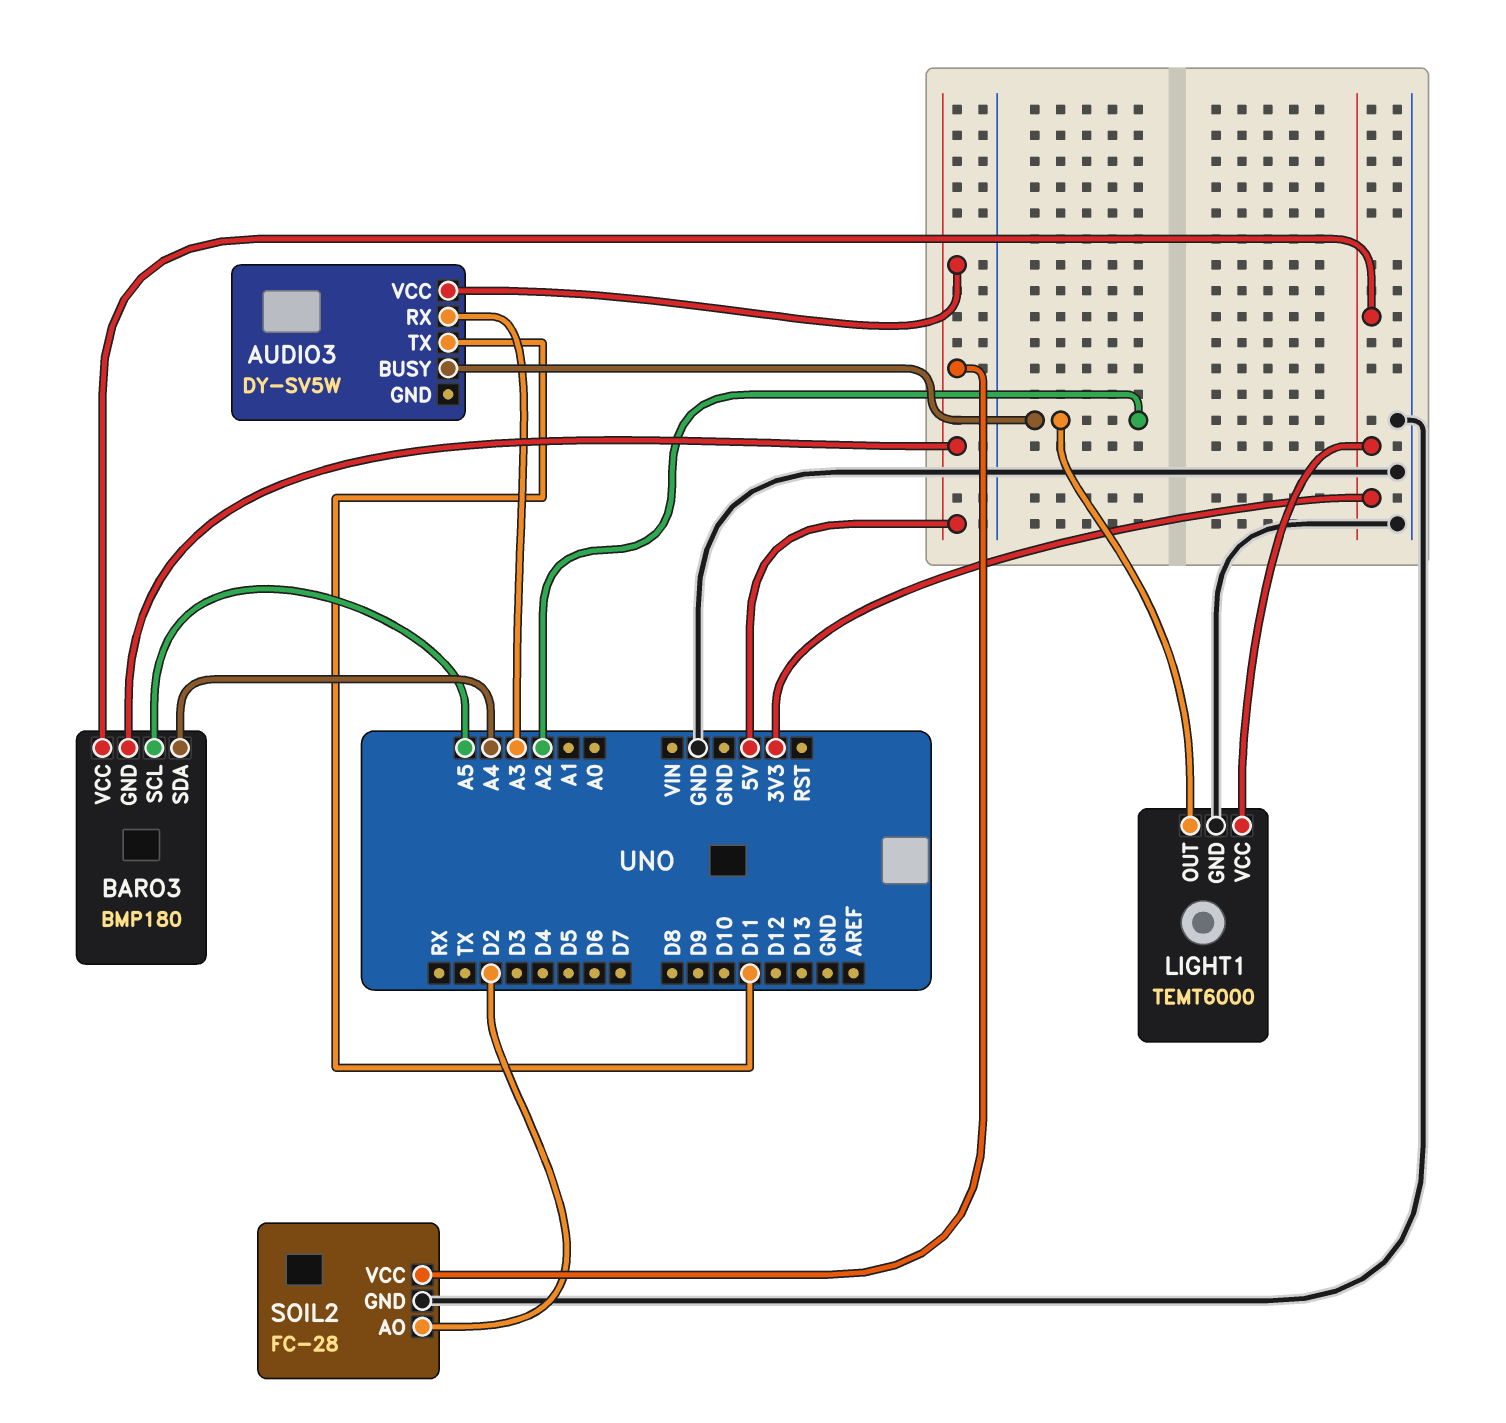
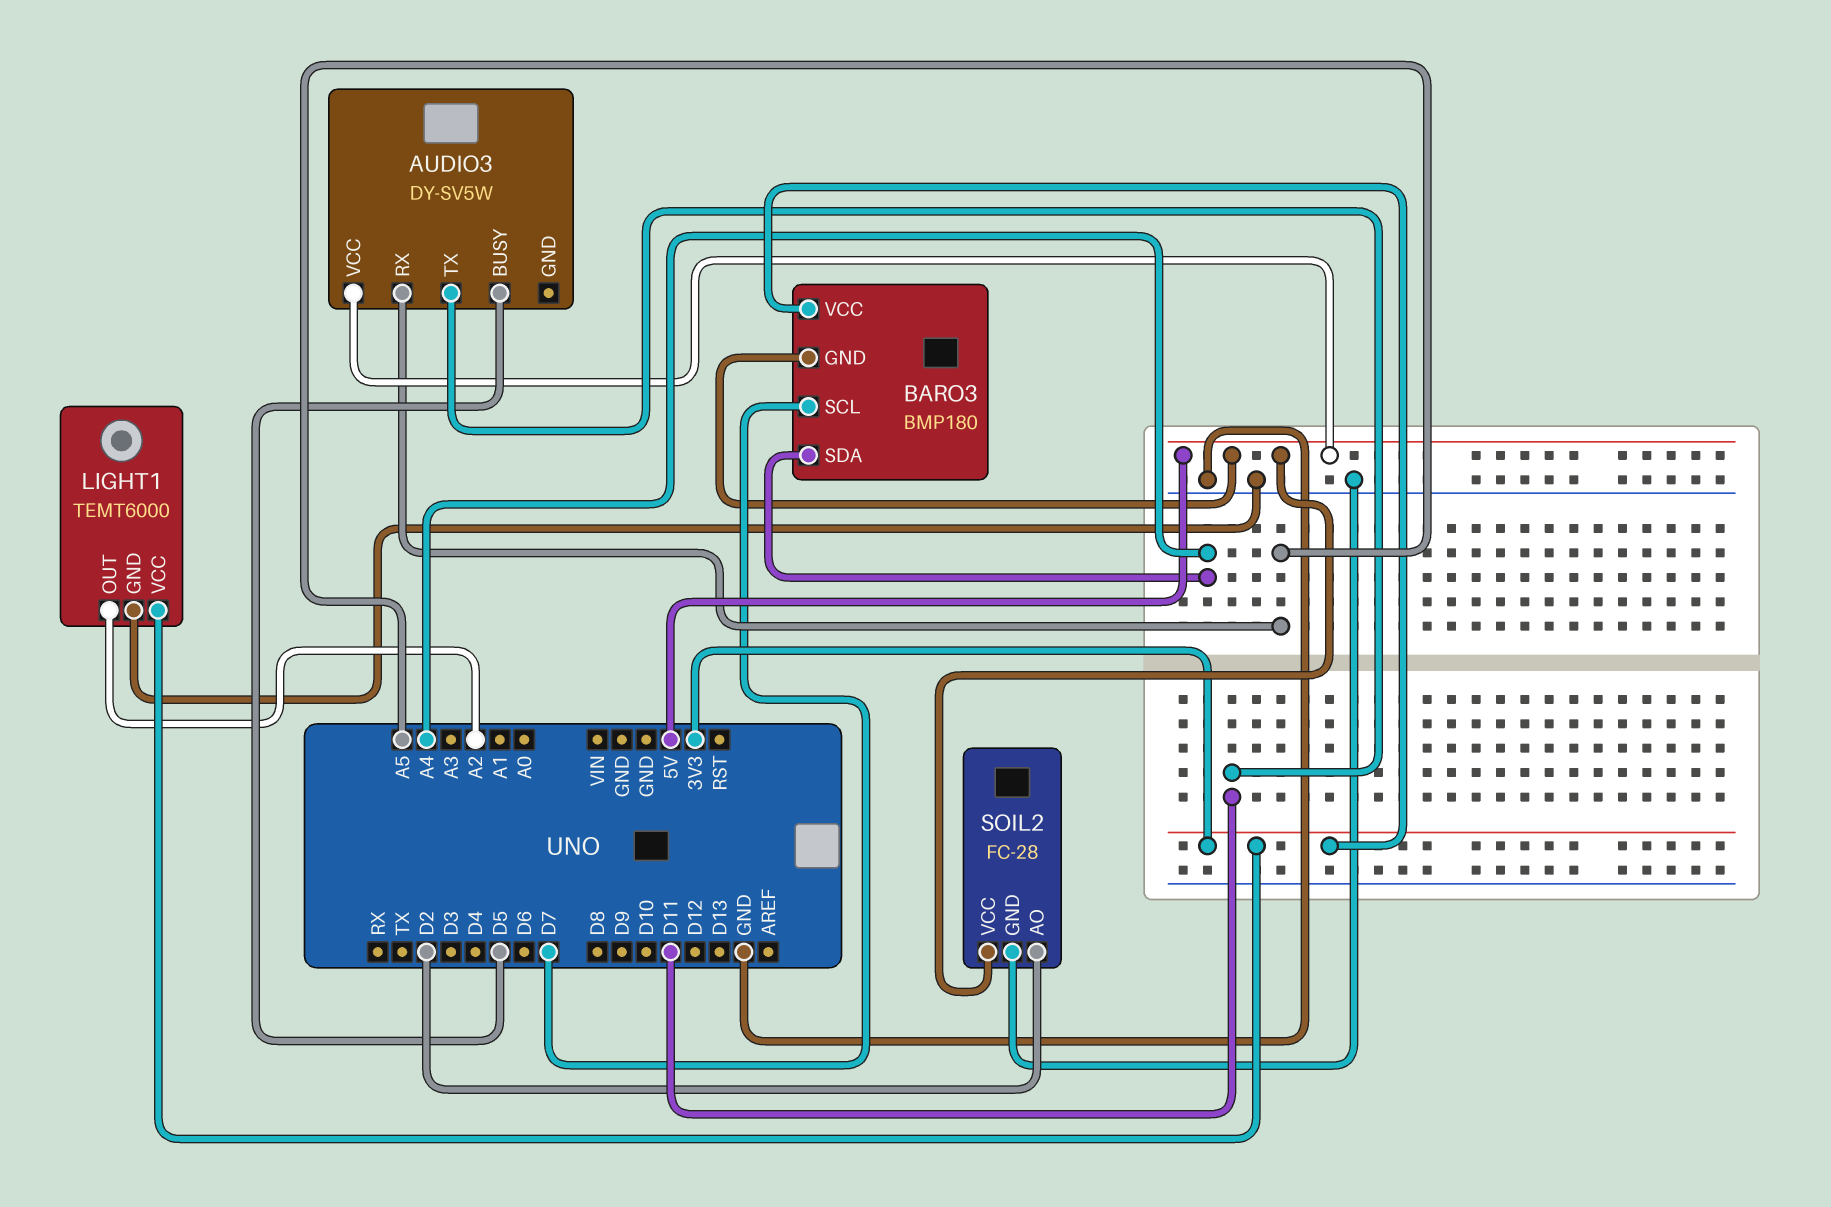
AUDIO3 pin BUSY: A2 -> D5
AUDIO3 pin RX: A3 -> A5
BARO3 pin SCL: A5 -> D7

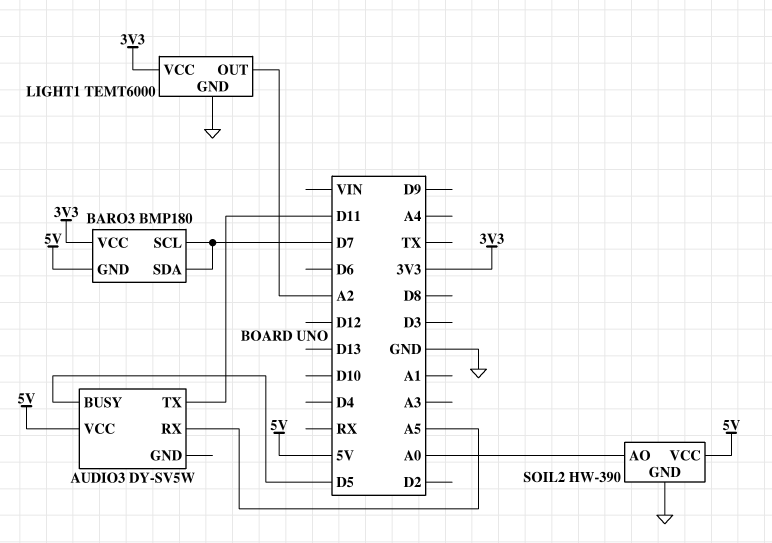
BARO3 pin SDA: A4 -> D7
SOIL2: FC-28 -> HW-390
SOIL2 pin AO: D2 -> A0

